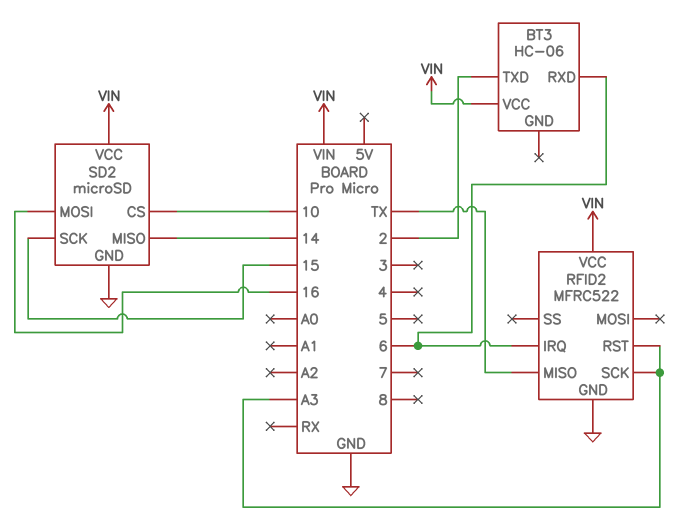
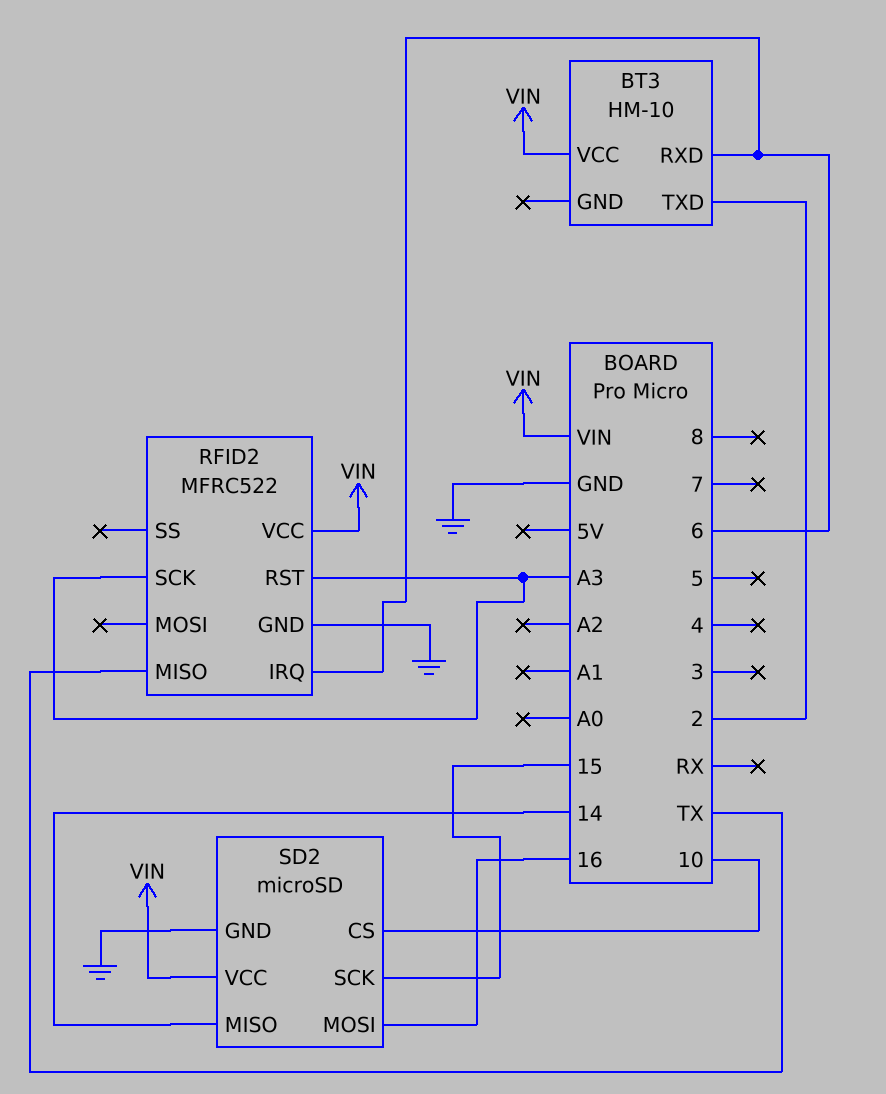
BT3: HC-06 -> HM-10

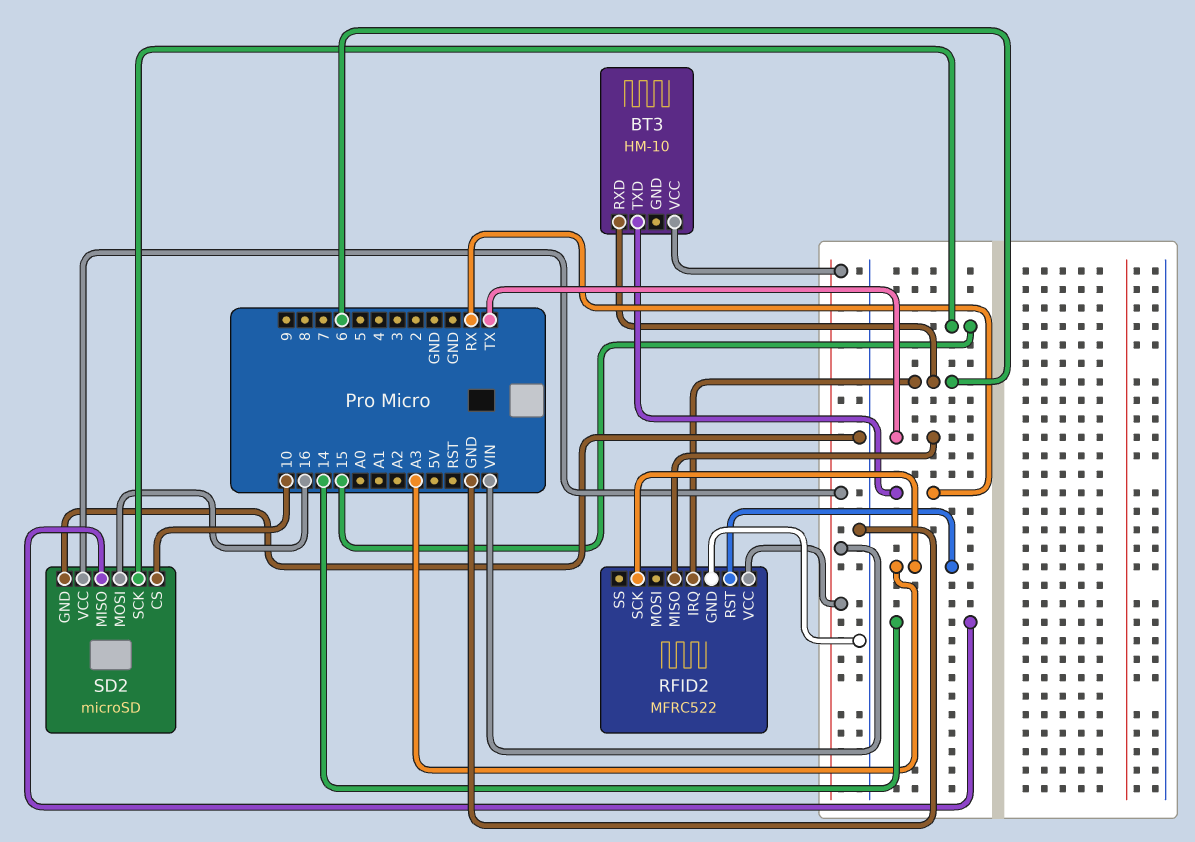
BT3 pin TXD: 2 -> RX

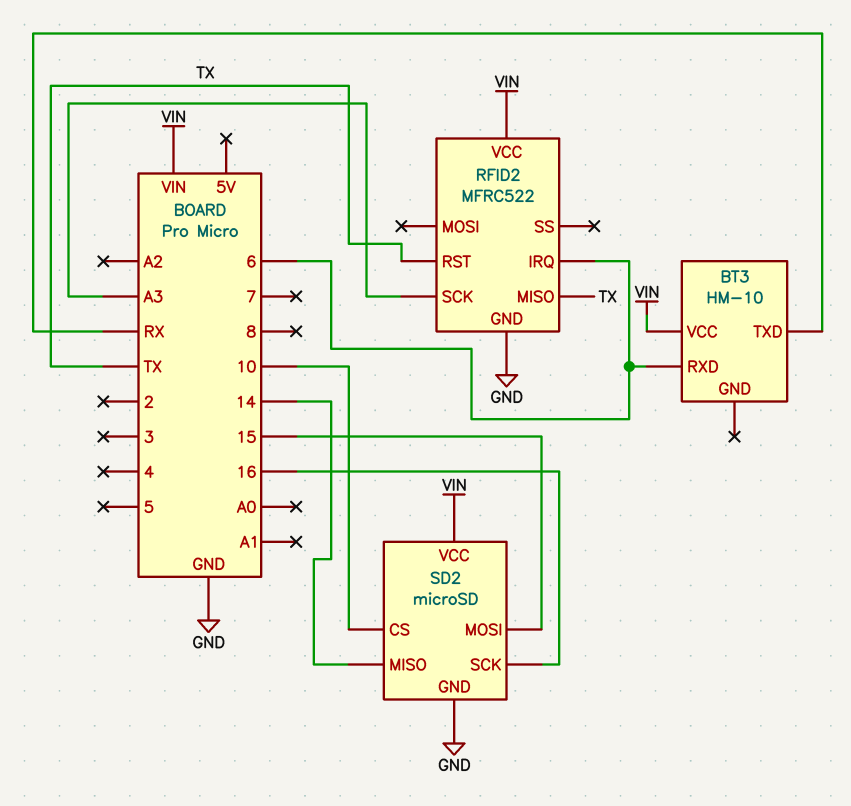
RFID2 pin RST: A3 -> TX
SD2 pin MOSI: 16 -> 15
SD2 pin SCK: 15 -> 16

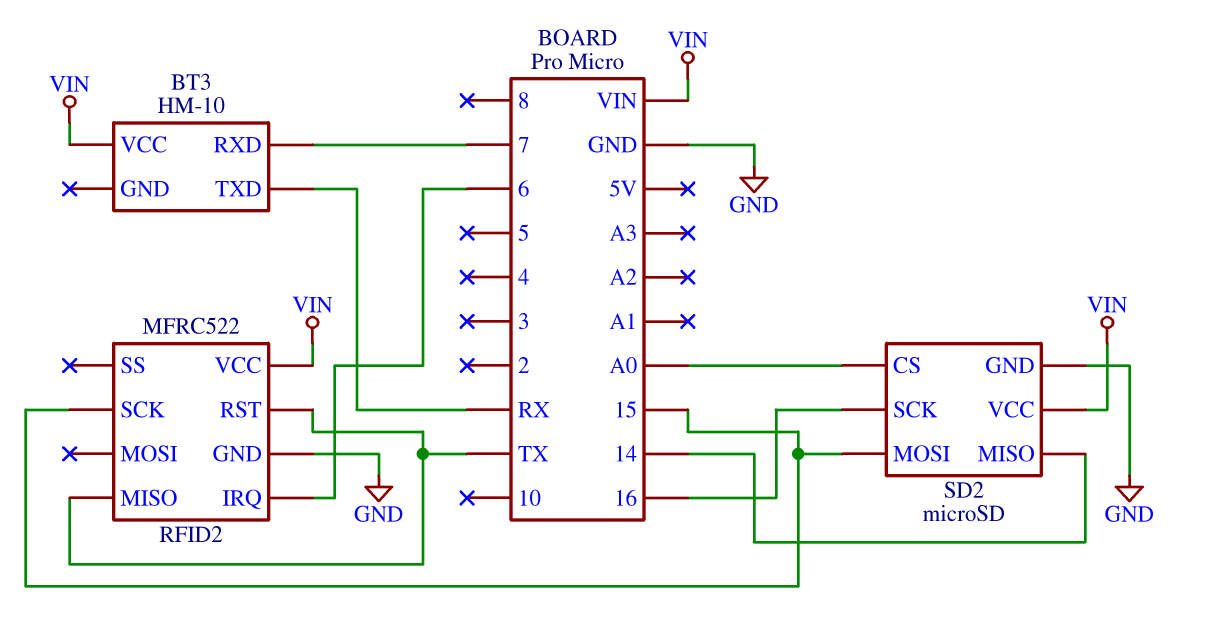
BT3 pin RXD: 6 -> 7
RFID2 pin SCK: A3 -> 15
SD2 pin CS: 10 -> A0

